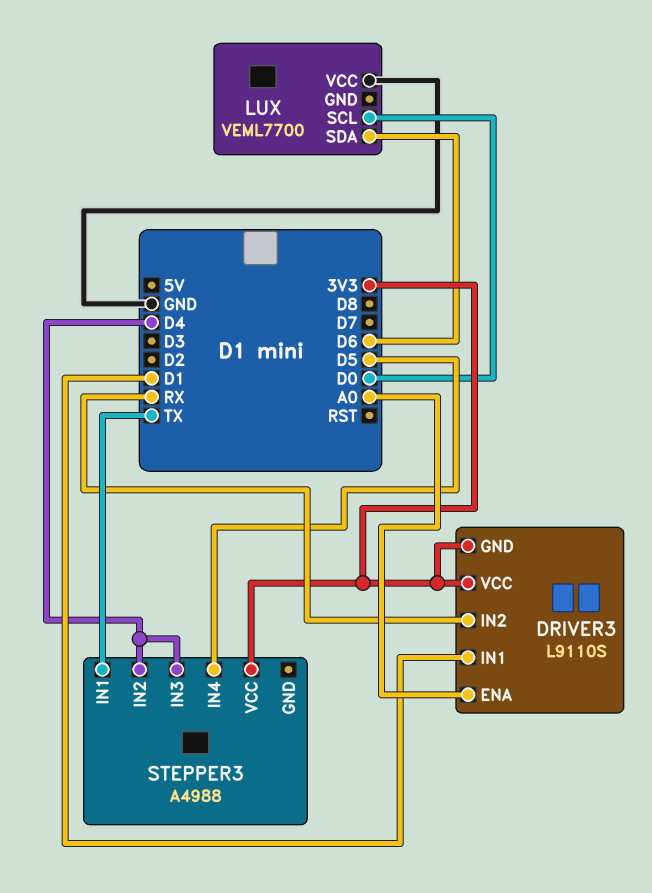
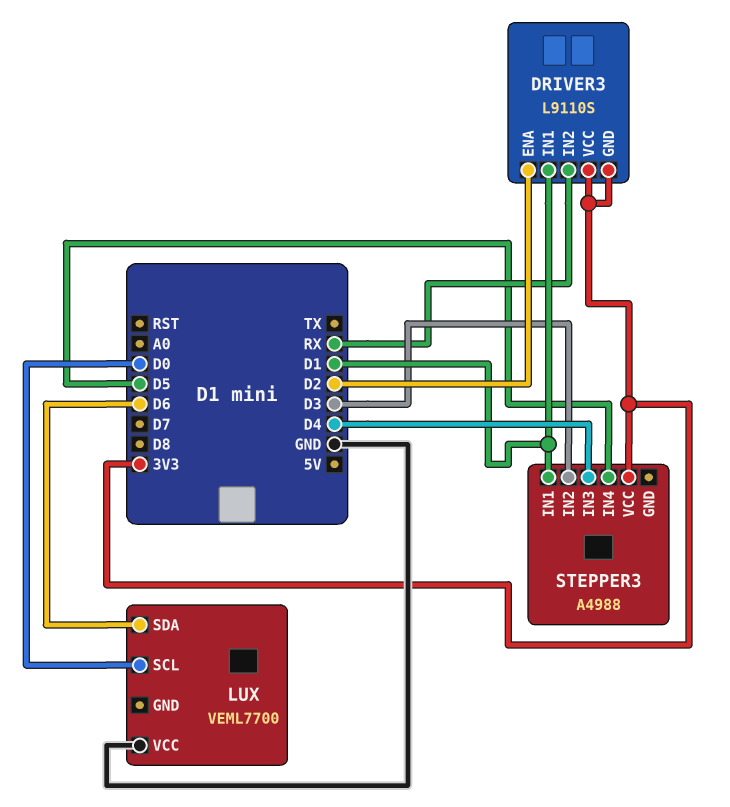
DRIVER3 pin ENA: A0 -> D2
STEPPER3 pin IN1: TX -> D1
STEPPER3 pin IN2: D4 -> D3

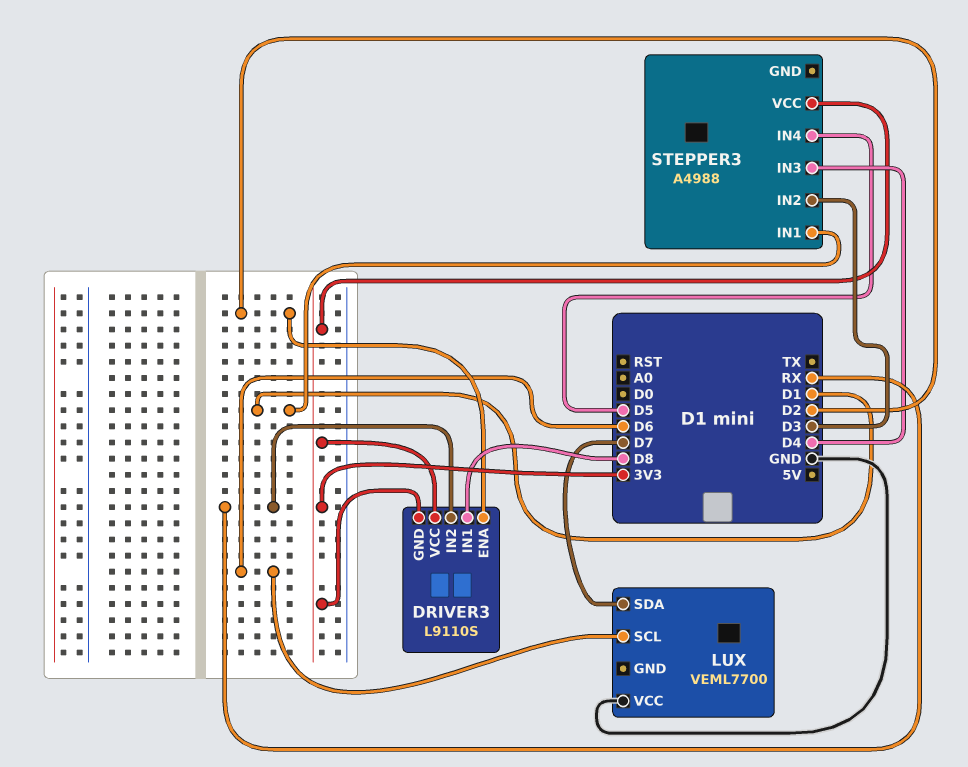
DRIVER3 pin IN1: D1 -> D8
LUX pin SCL: D0 -> D6
LUX pin SDA: D6 -> D7

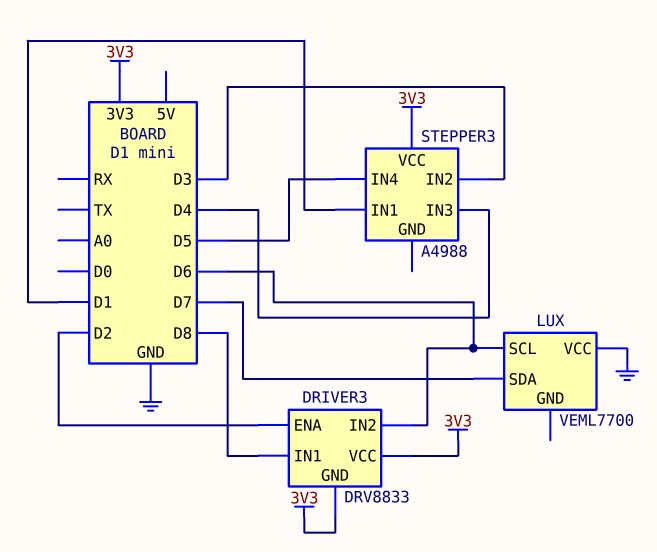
DRIVER3: L9110S -> DRV8833
DRIVER3 pin IN2: RX -> D6

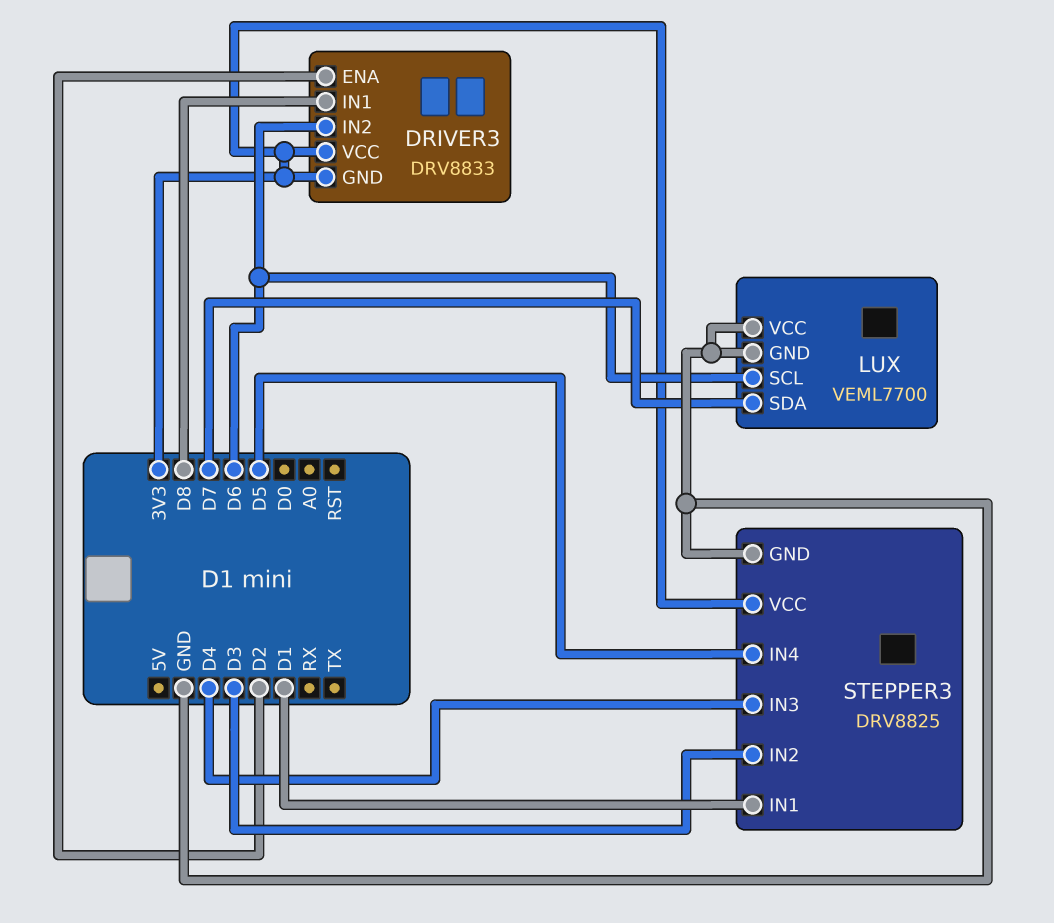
LUX pin GND: none -> GND
STEPPER3: A4988 -> DRV8825
STEPPER3 pin GND: none -> GND

